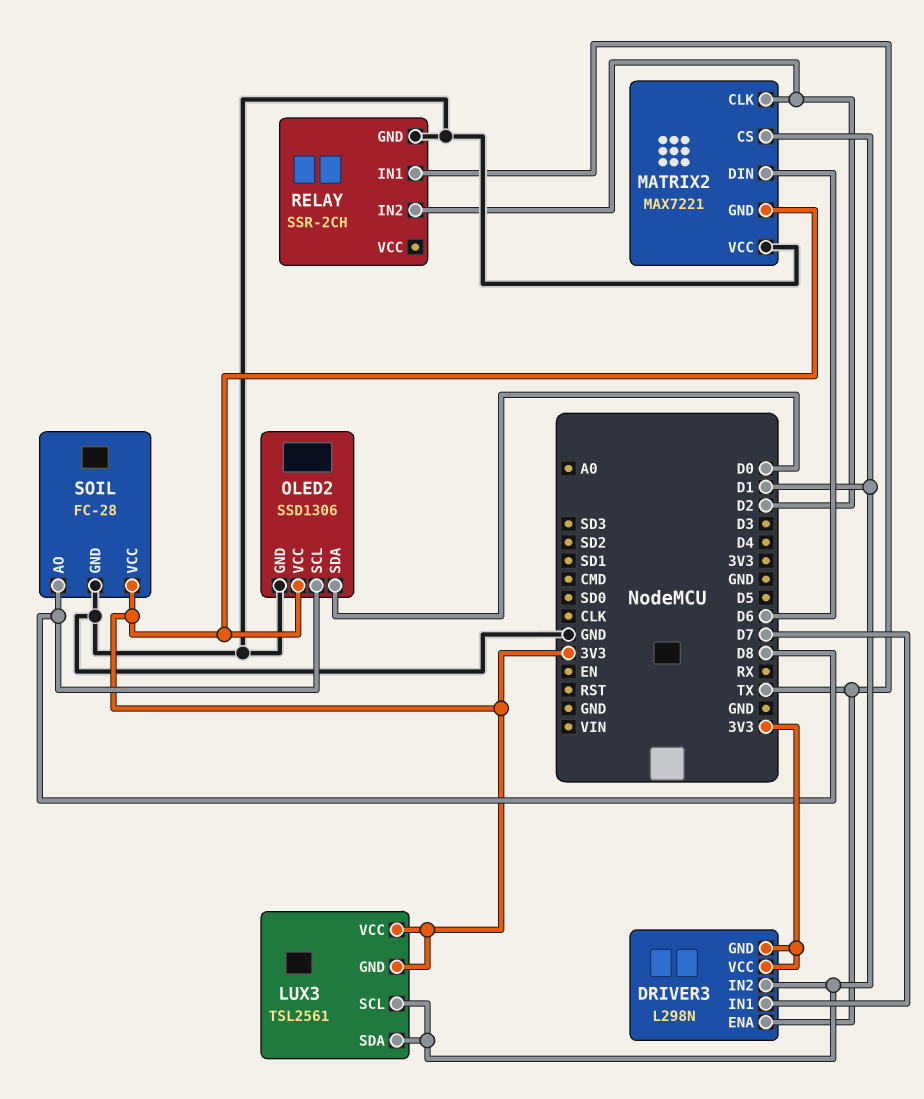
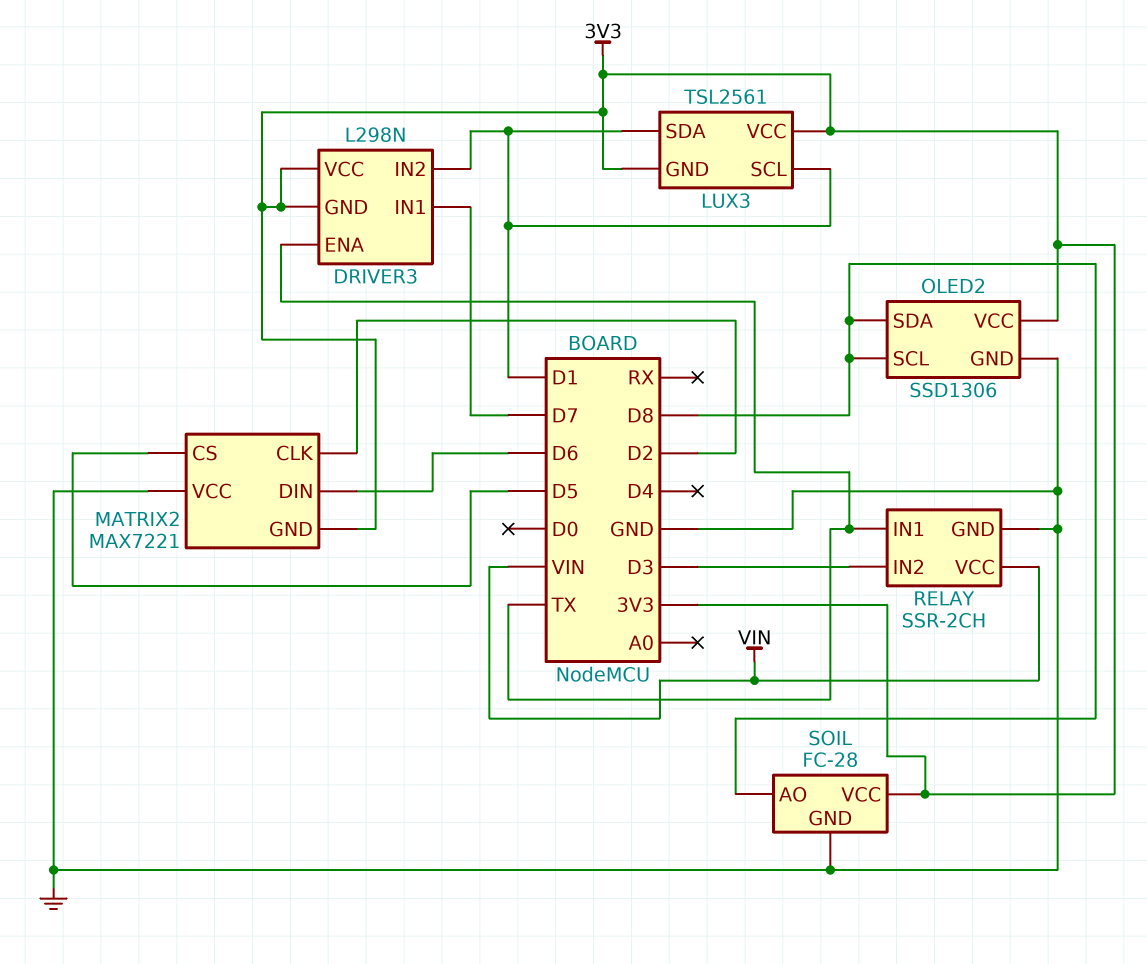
MATRIX2 pin CS: D1 -> D5
OLED2 pin SDA: D0 -> D8
RELAY pin IN2: D2 -> D3
RELAY pin VCC: none -> VIN

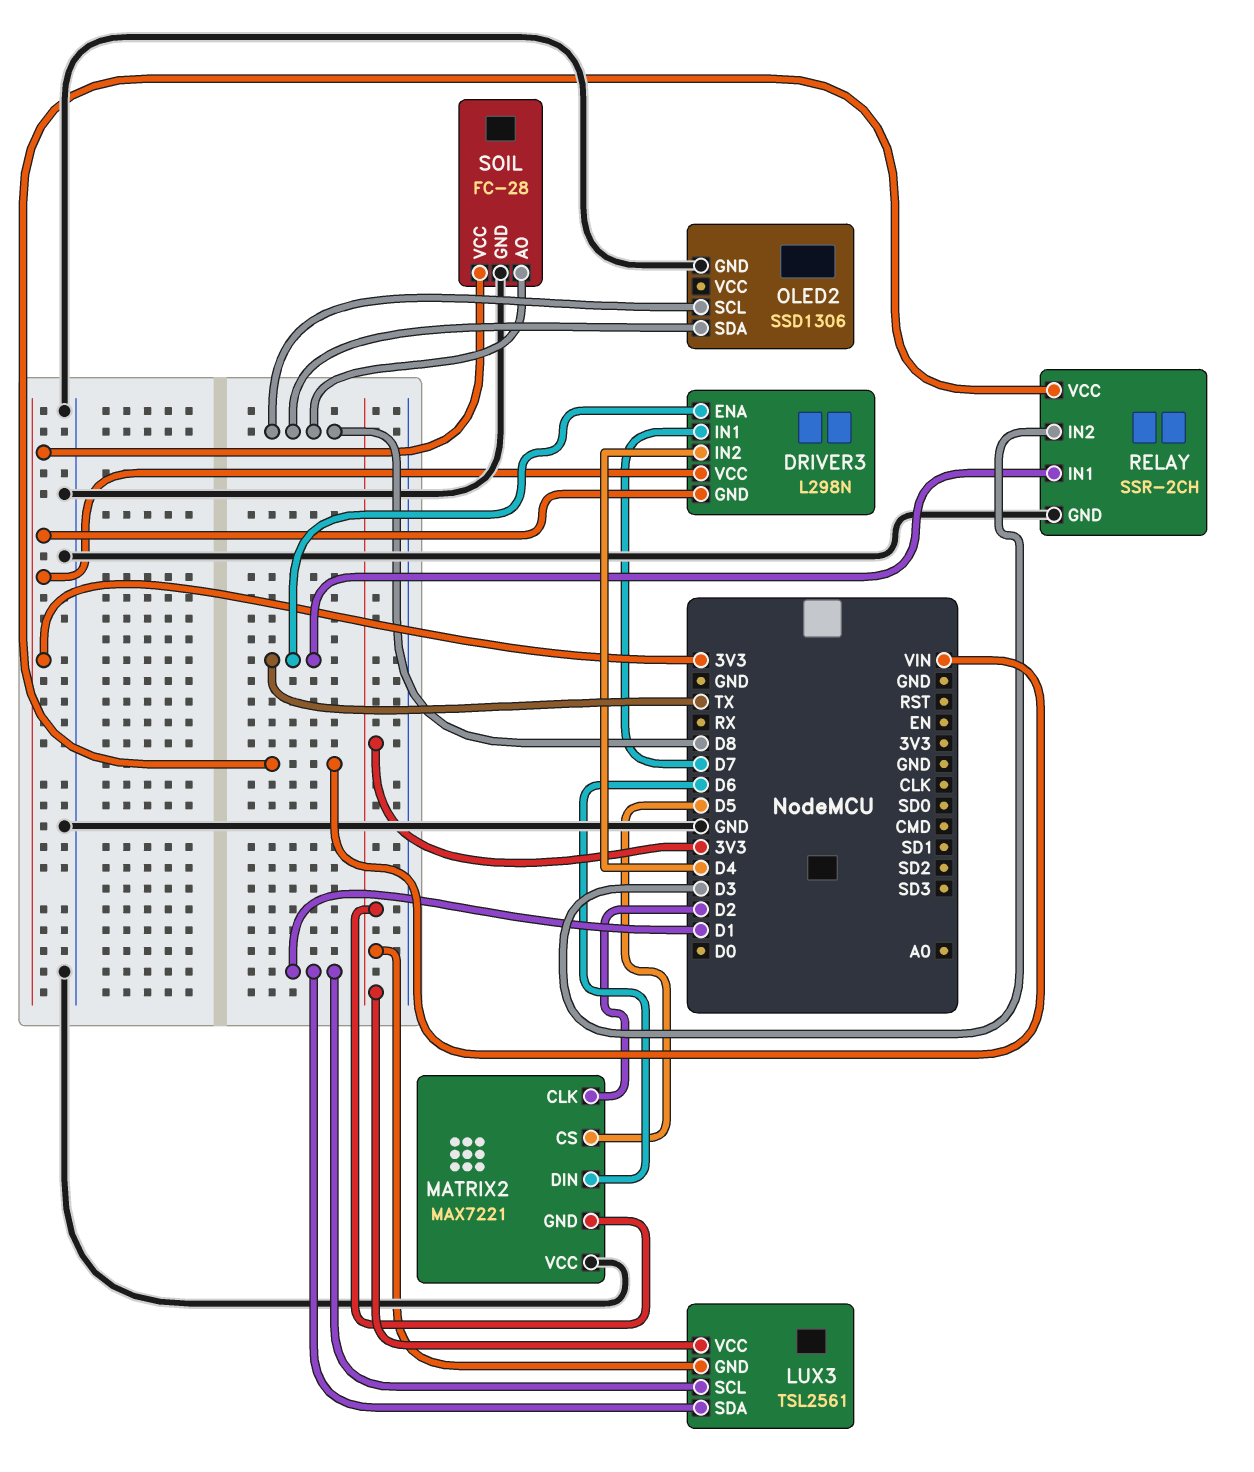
DRIVER3 pin IN2: D1 -> D4
OLED2 pin VCC: 3V3 -> none

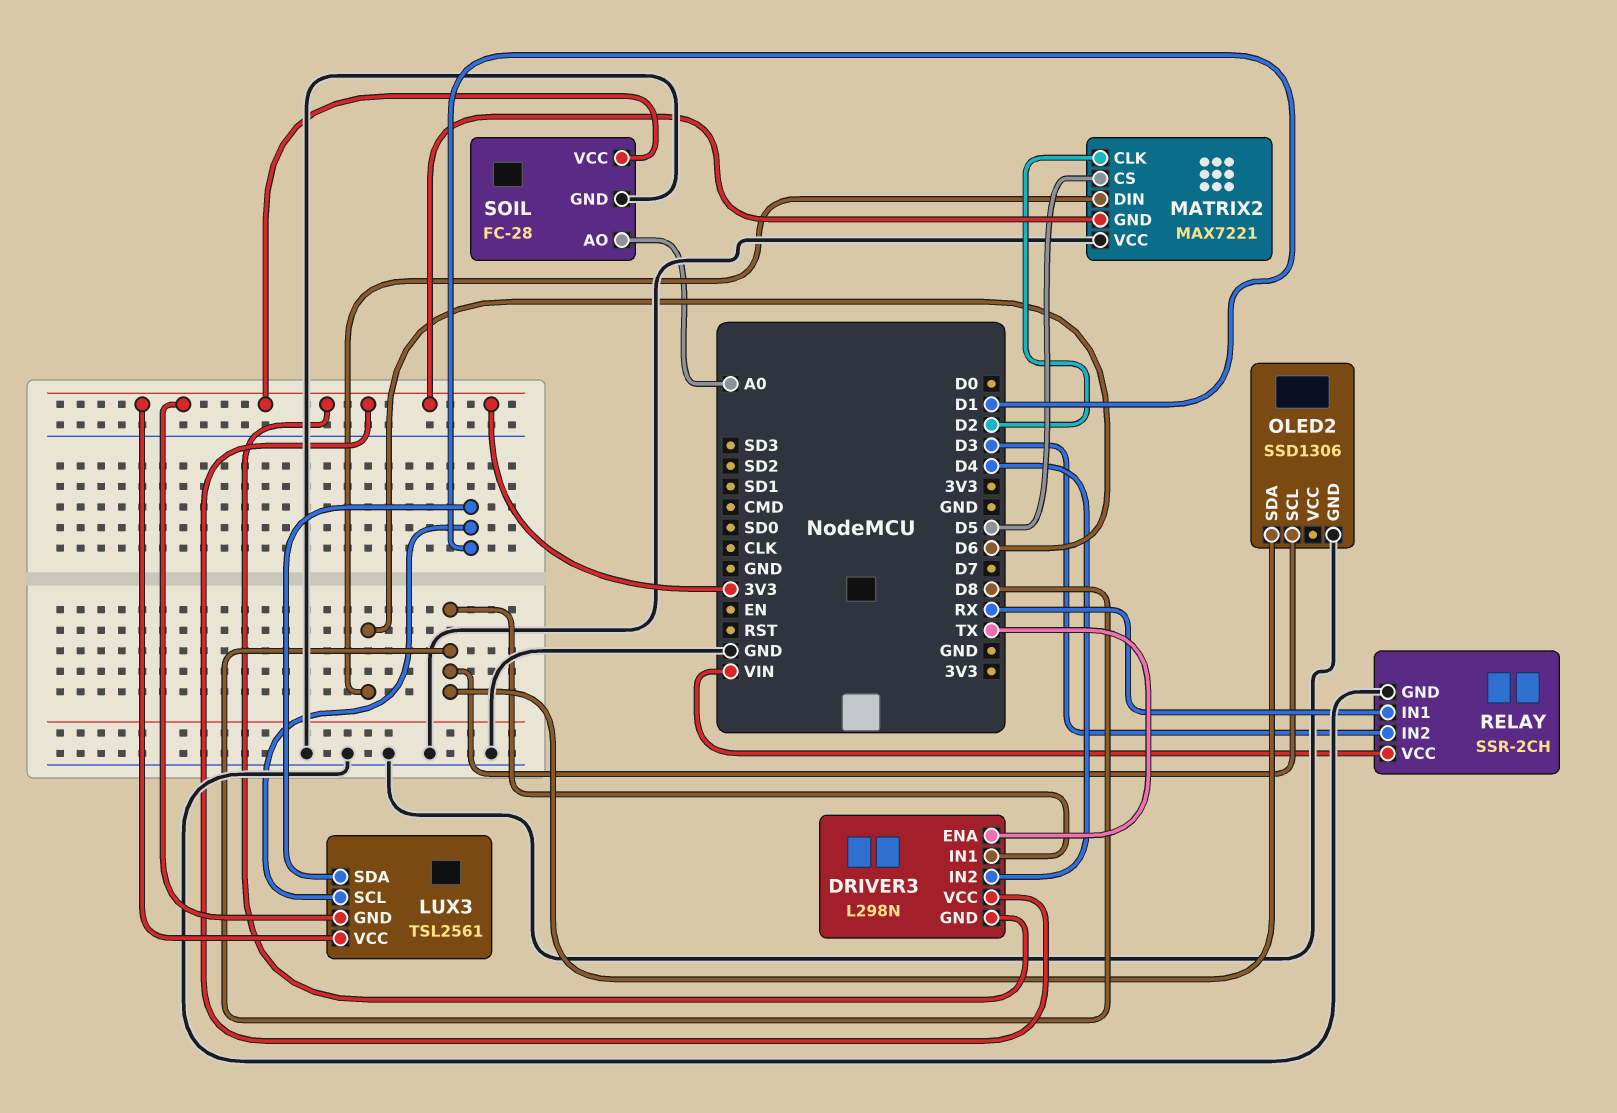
DRIVER3 pin IN1: D7 -> D8
RELAY pin IN1: TX -> RX
SOIL pin AO: D8 -> A0

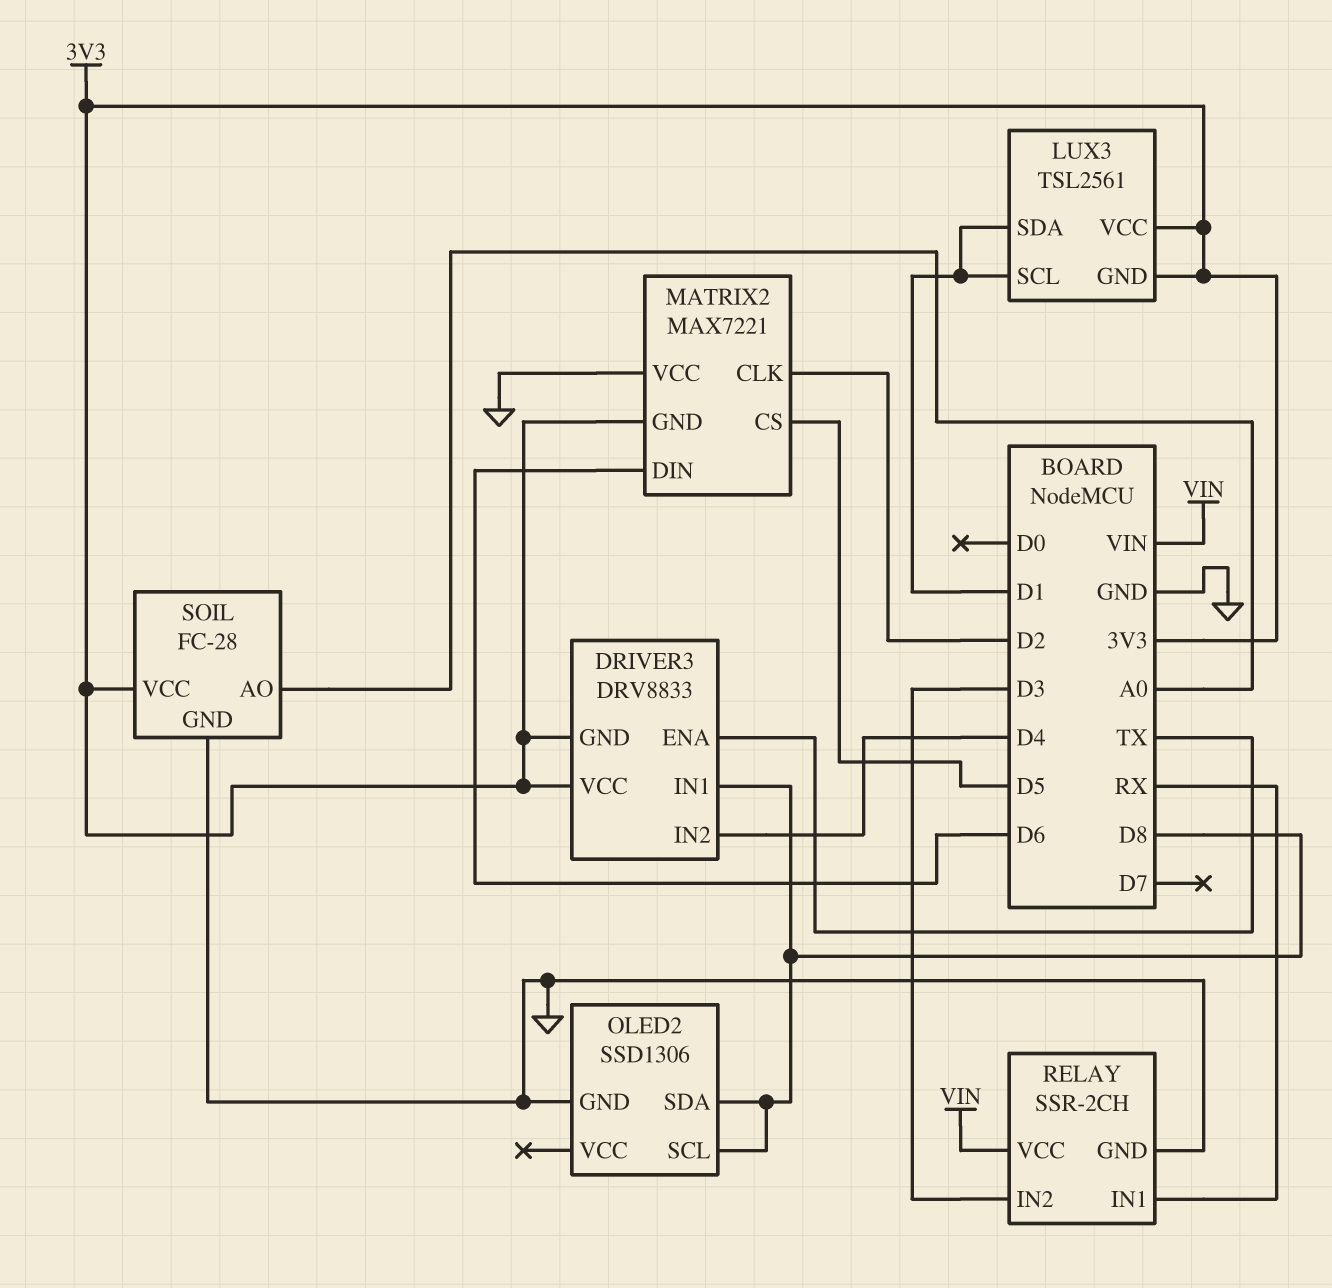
DRIVER3: L298N -> DRV8833

